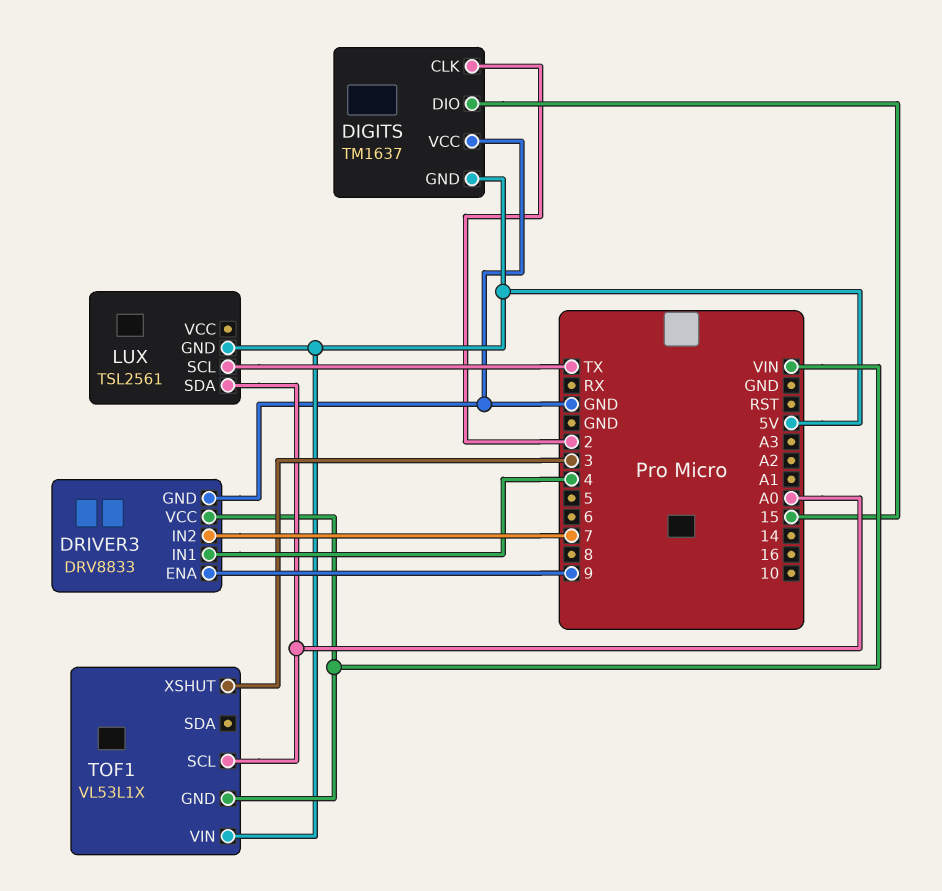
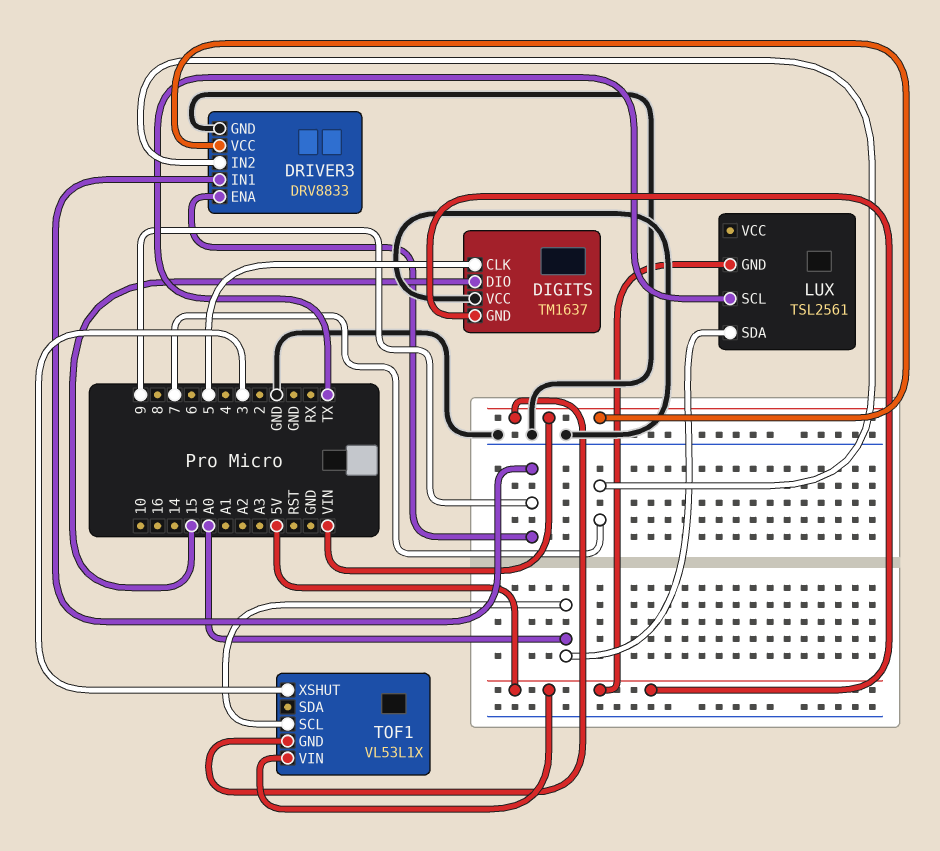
DIGITS pin CLK: 2 -> 5
DRIVER3 pin IN1: 4 -> 9

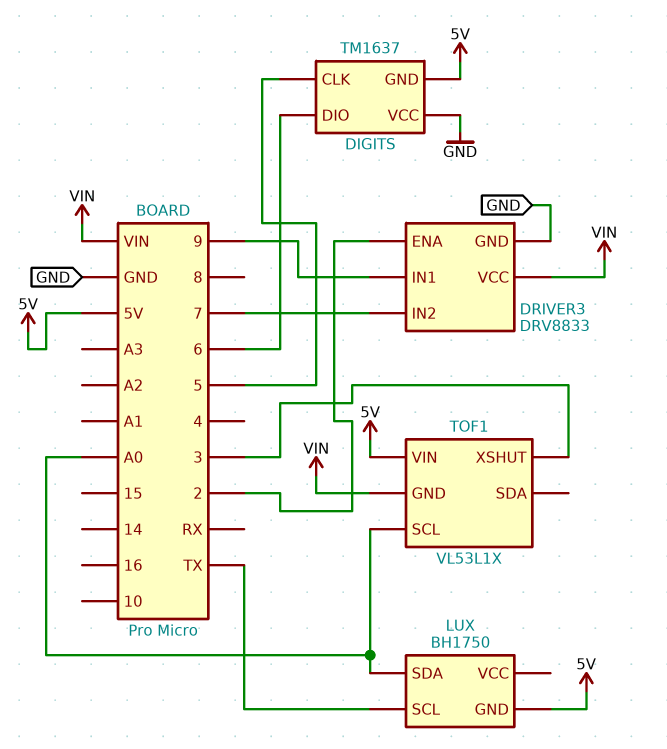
DIGITS pin DIO: 15 -> 6
DRIVER3 pin ENA: 9 -> 2
LUX: TSL2561 -> BH1750

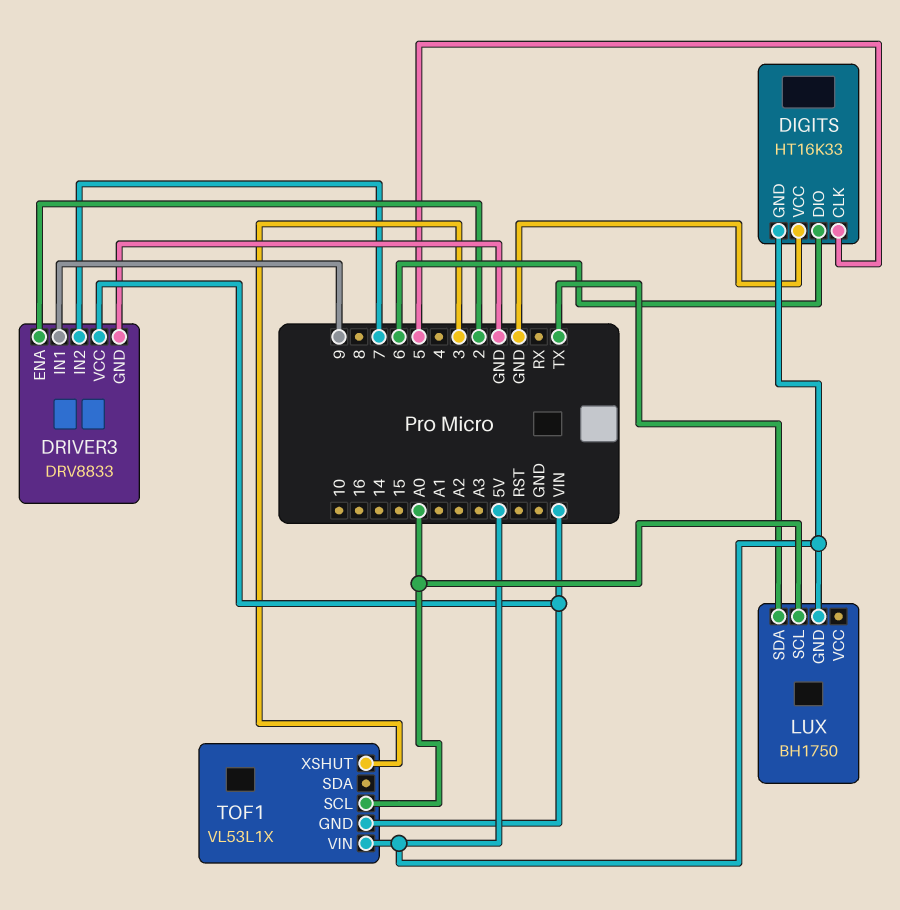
DIGITS: TM1637 -> HT16K33
LUX pin SCL: TX -> A0
LUX pin SDA: A0 -> TX

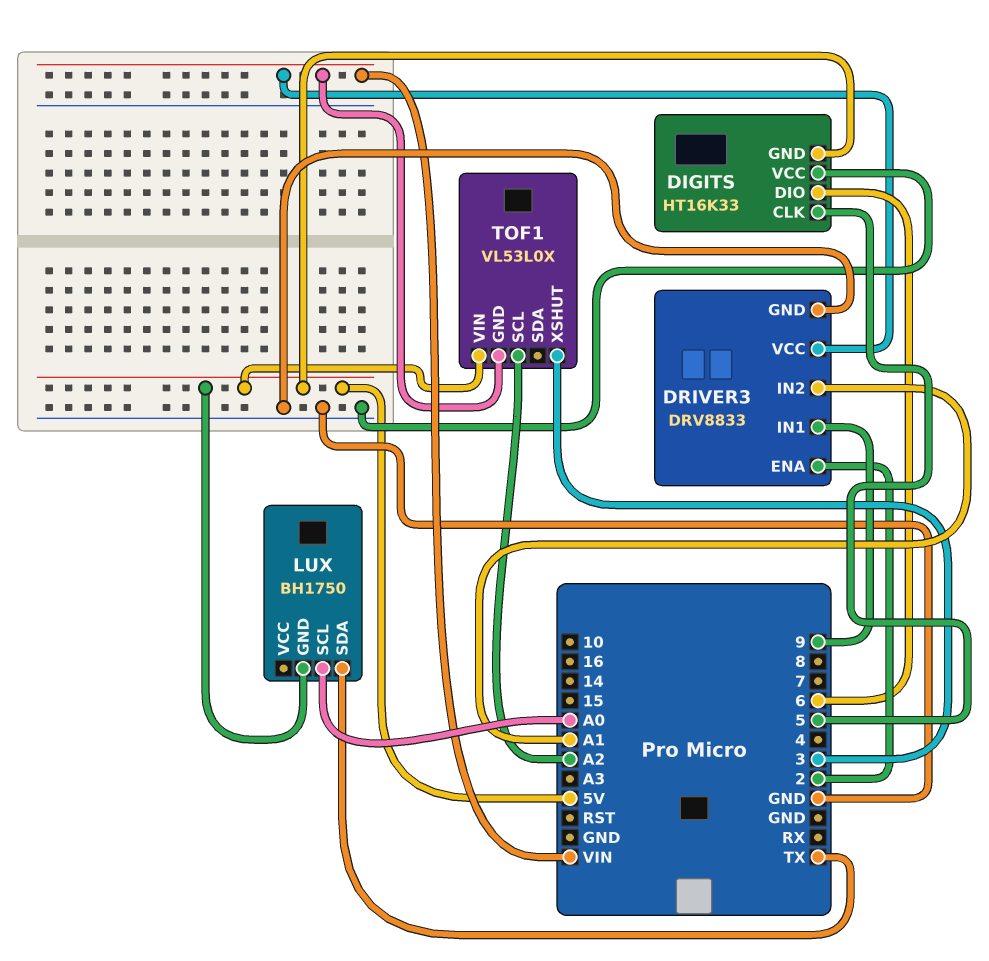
DRIVER3 pin IN2: 7 -> A1
TOF1: VL53L1X -> VL53L0X
TOF1 pin SCL: A0 -> A2

